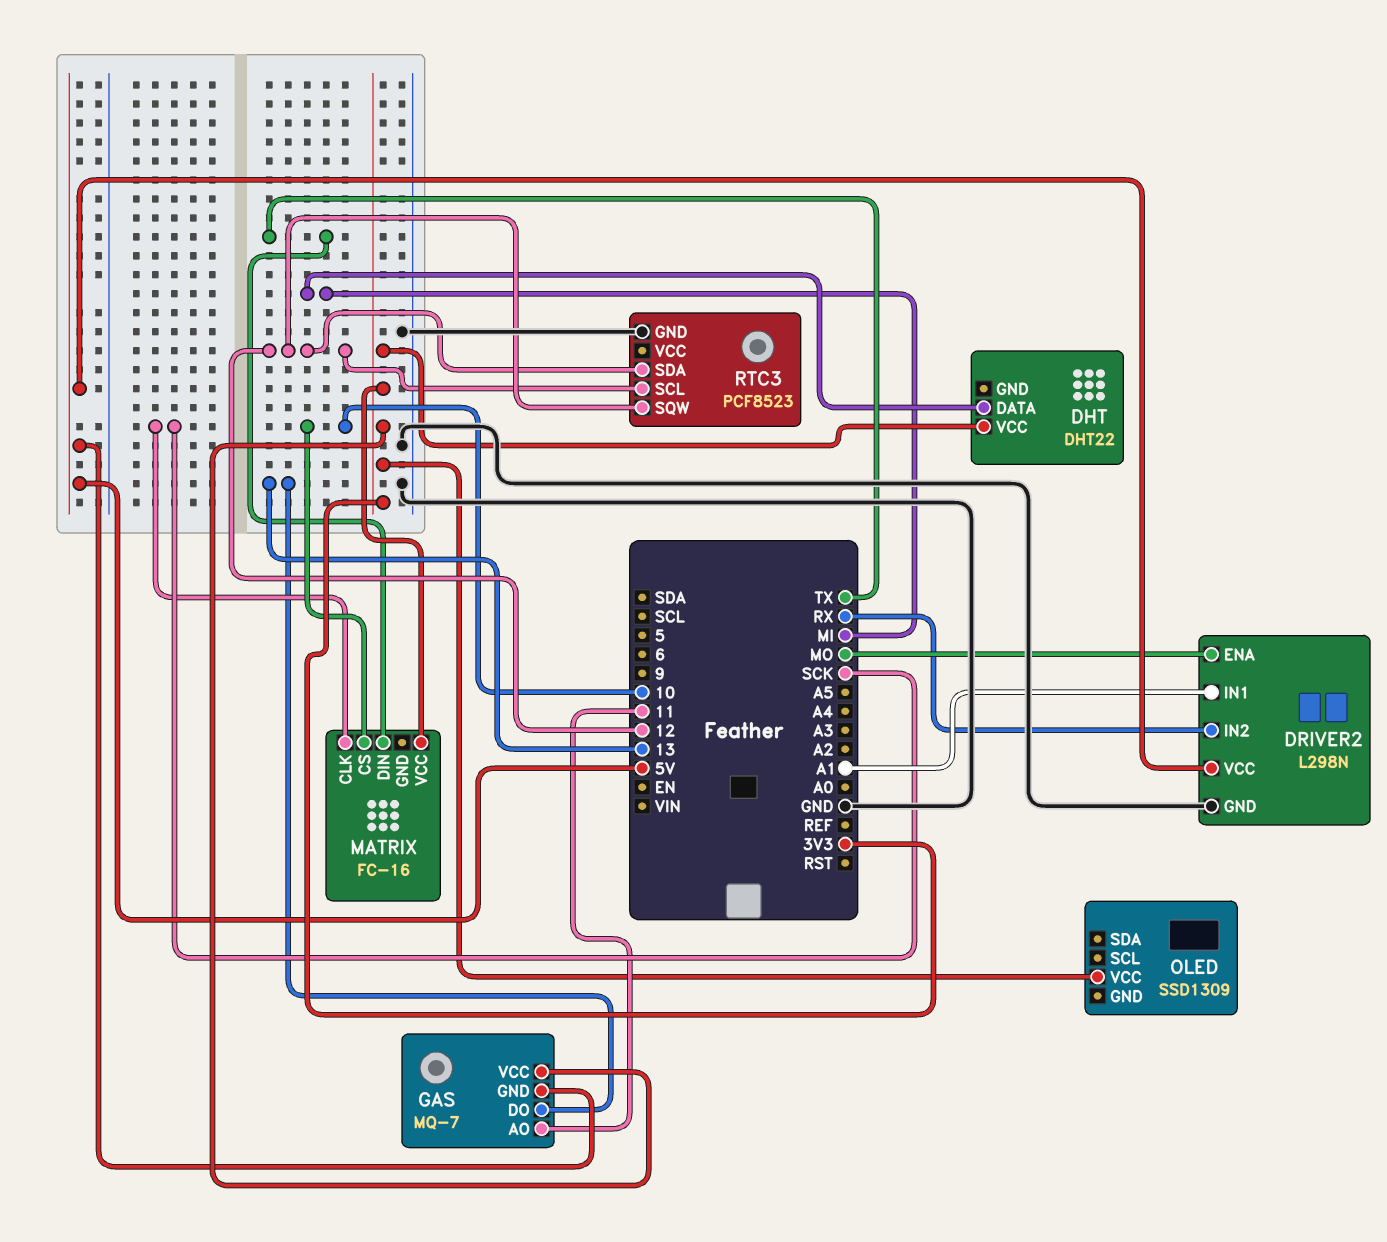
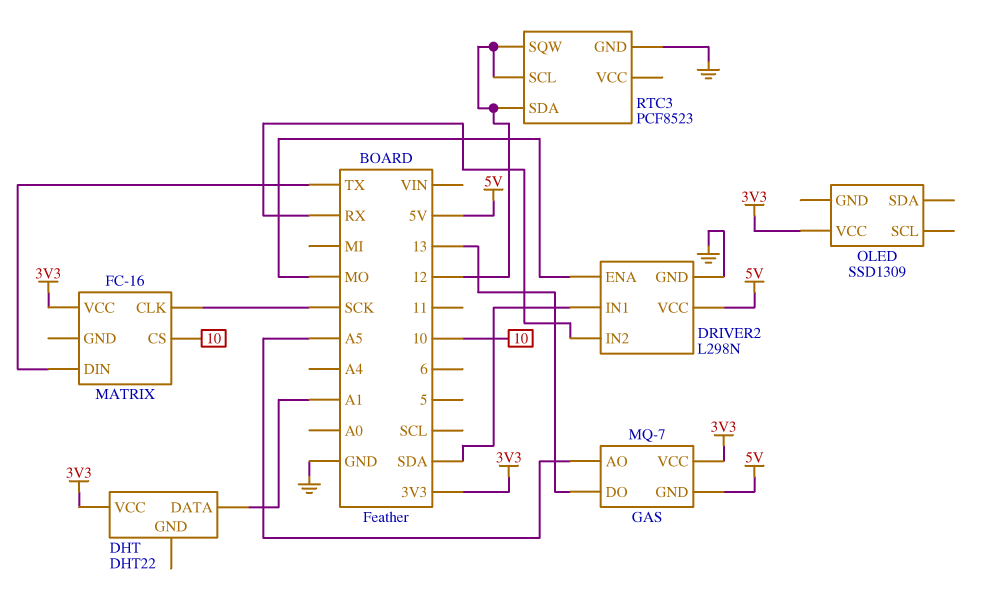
DHT pin DATA: MI -> A1
DRIVER2 pin IN1: A1 -> SDA
GAS pin AO: 11 -> A5

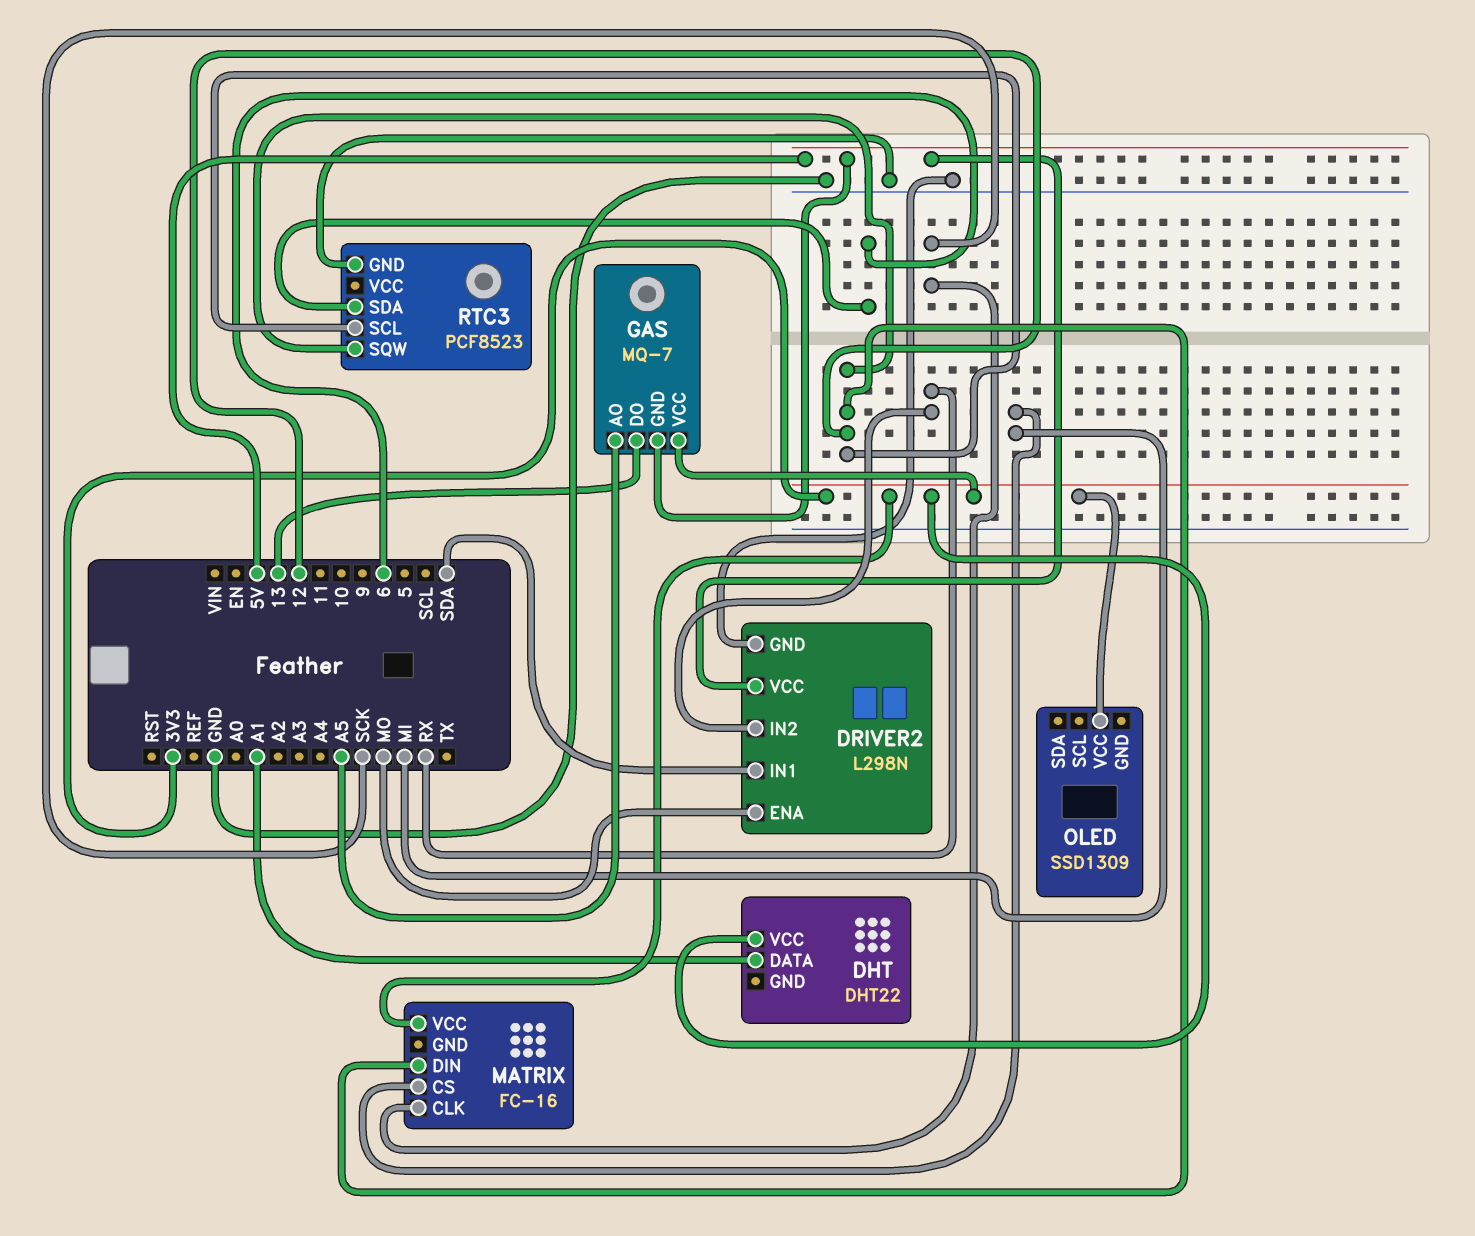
MATRIX pin CS: 10 -> MI
MATRIX pin DIN: TX -> 12
RTC3 pin SDA: 12 -> 6

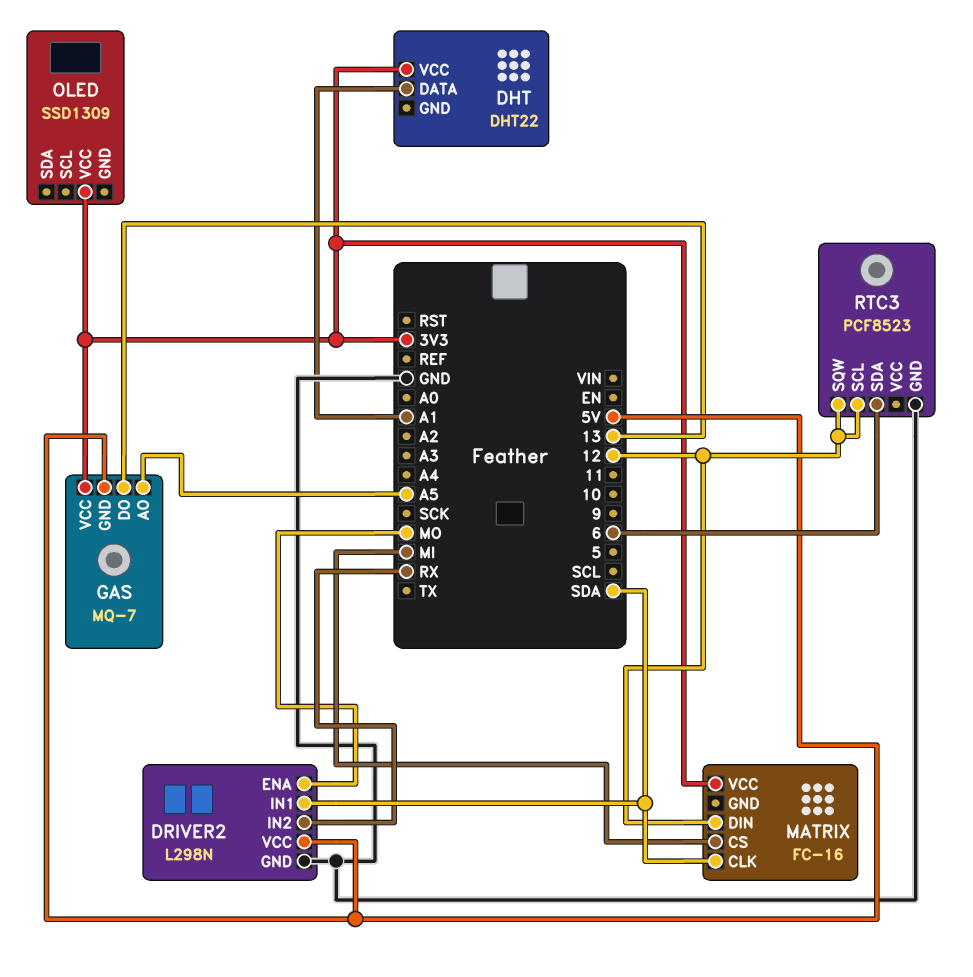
MATRIX pin CLK: SCK -> SDA

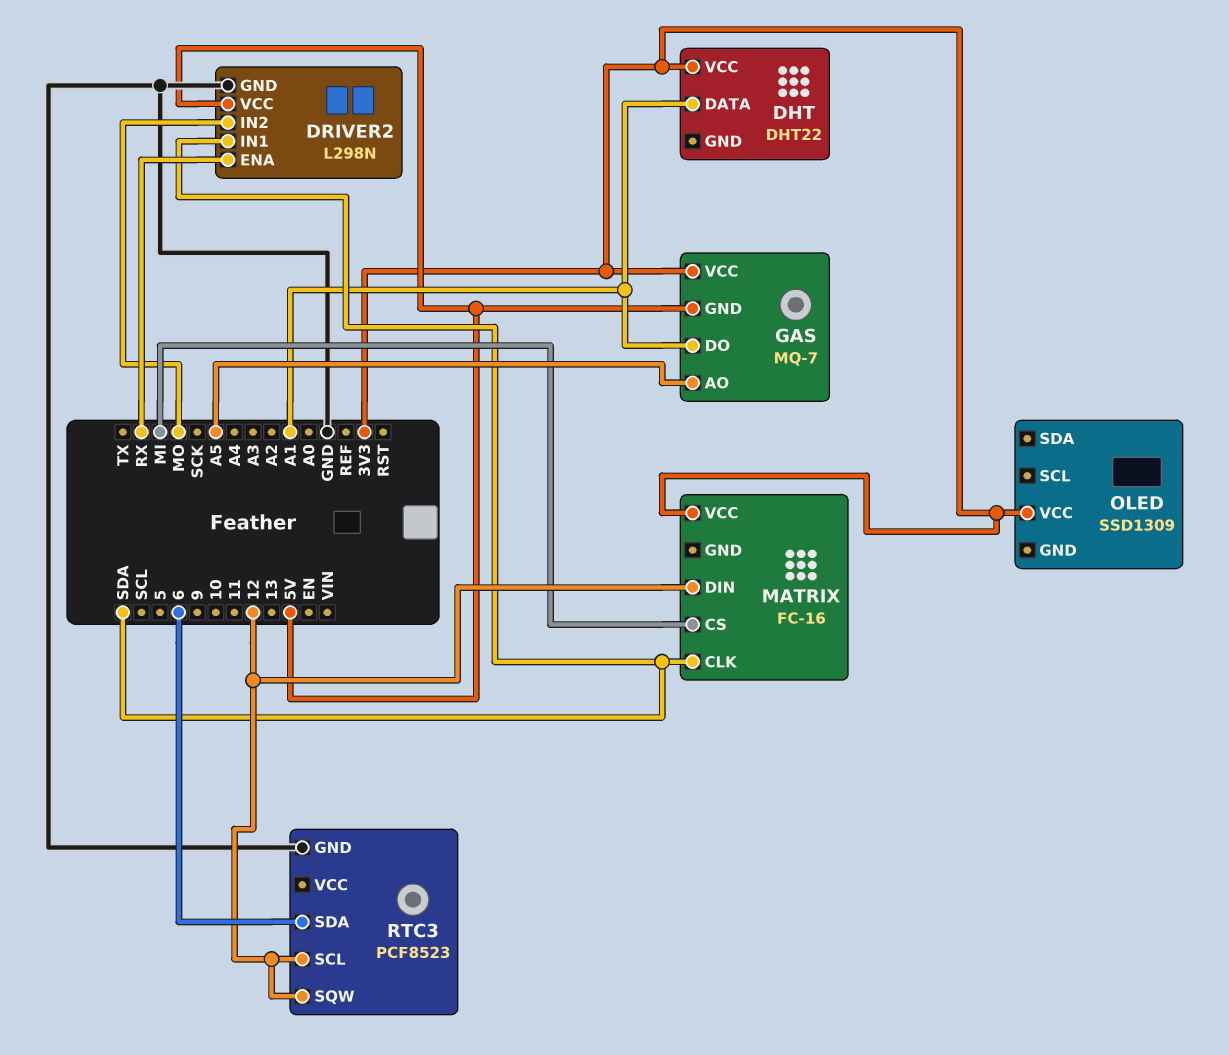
DRIVER2 pin ENA: MO -> RX
DRIVER2 pin IN2: RX -> MO
GAS pin DO: 13 -> A1

